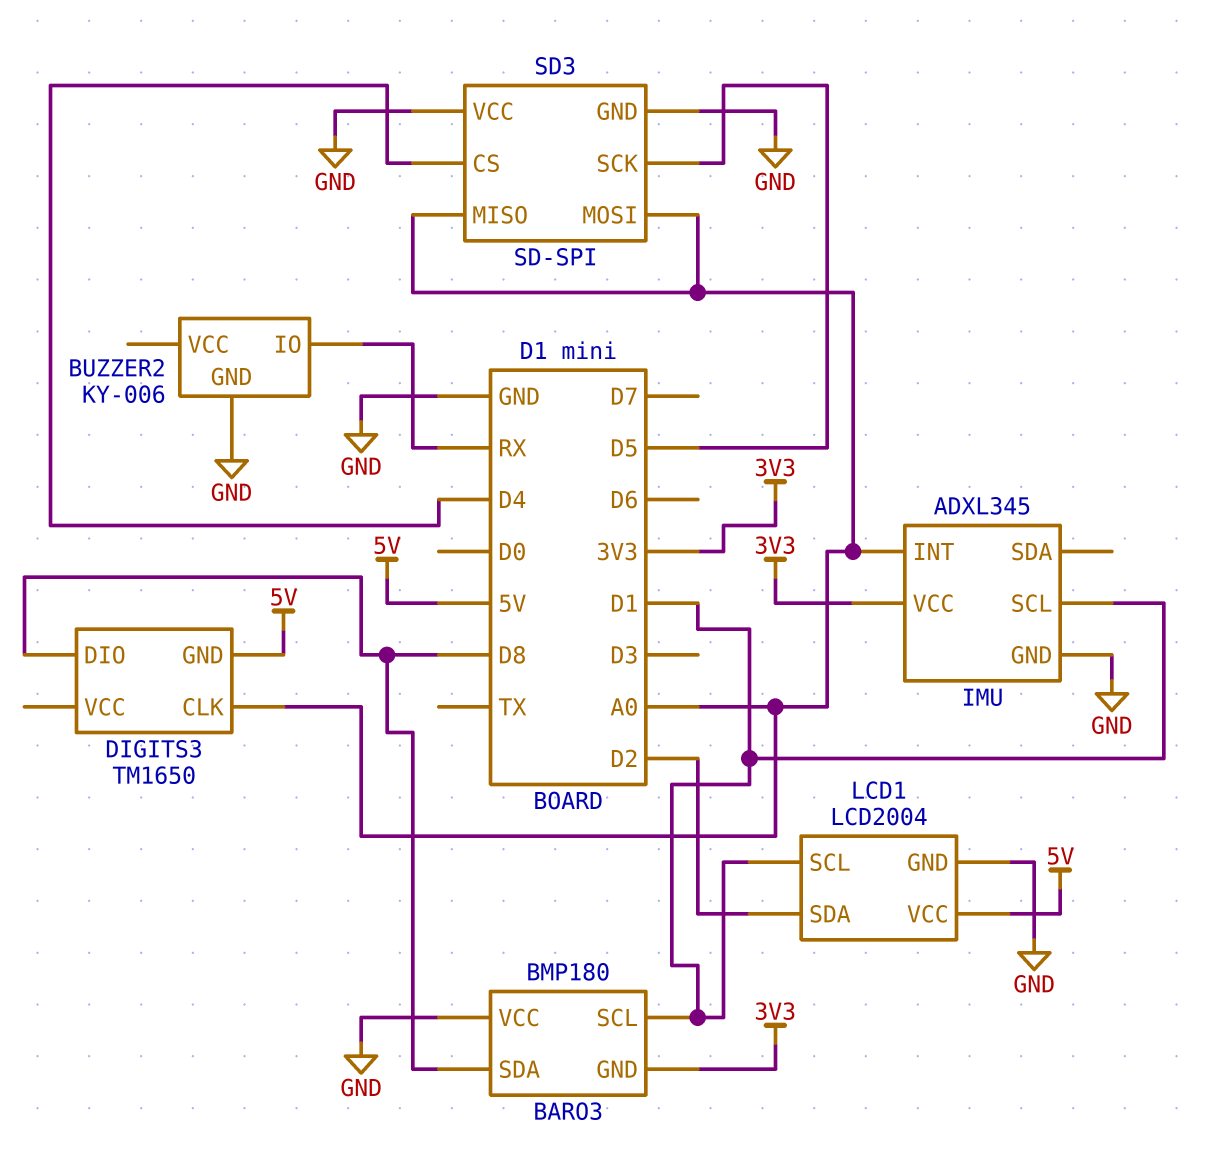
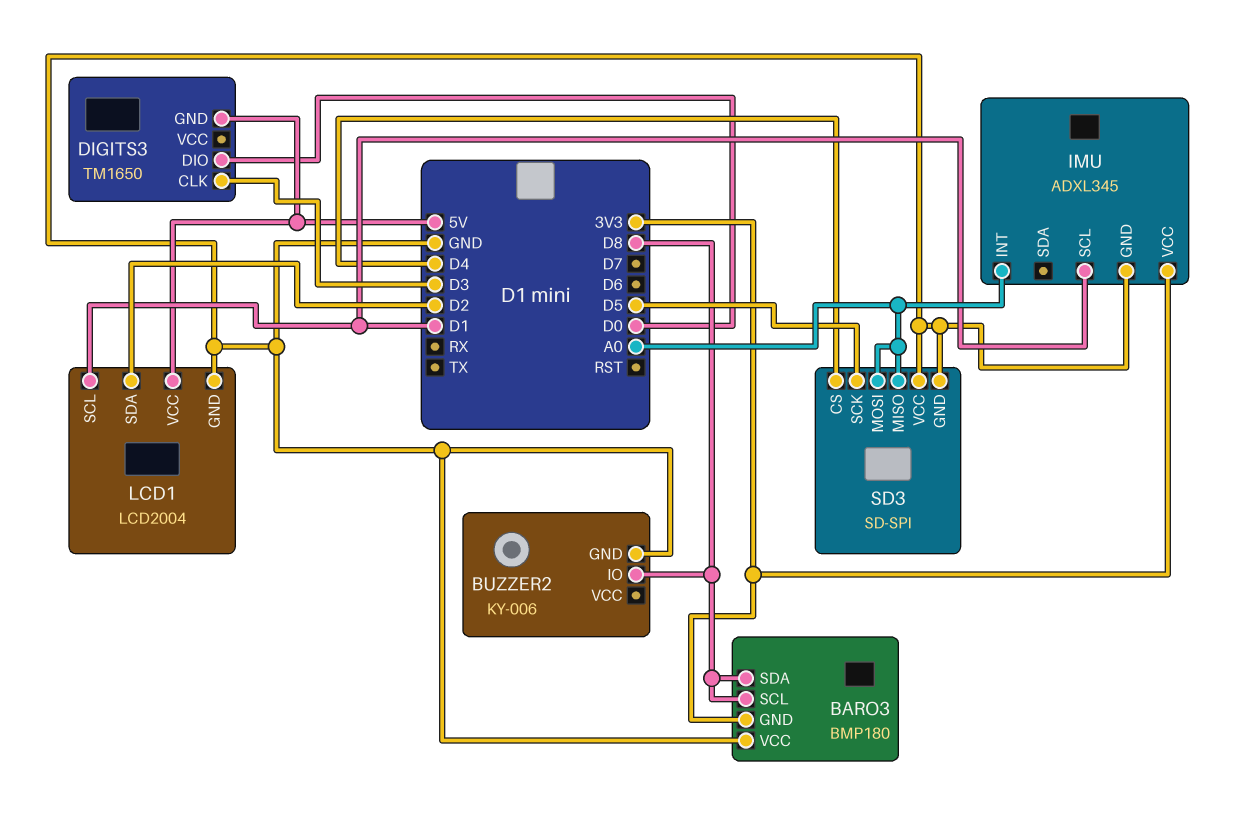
BARO3 pin SCL: D1 -> D8
BUZZER2 pin IO: RX -> D8
DIGITS3 pin CLK: A0 -> D3
DIGITS3 pin DIO: D8 -> D0

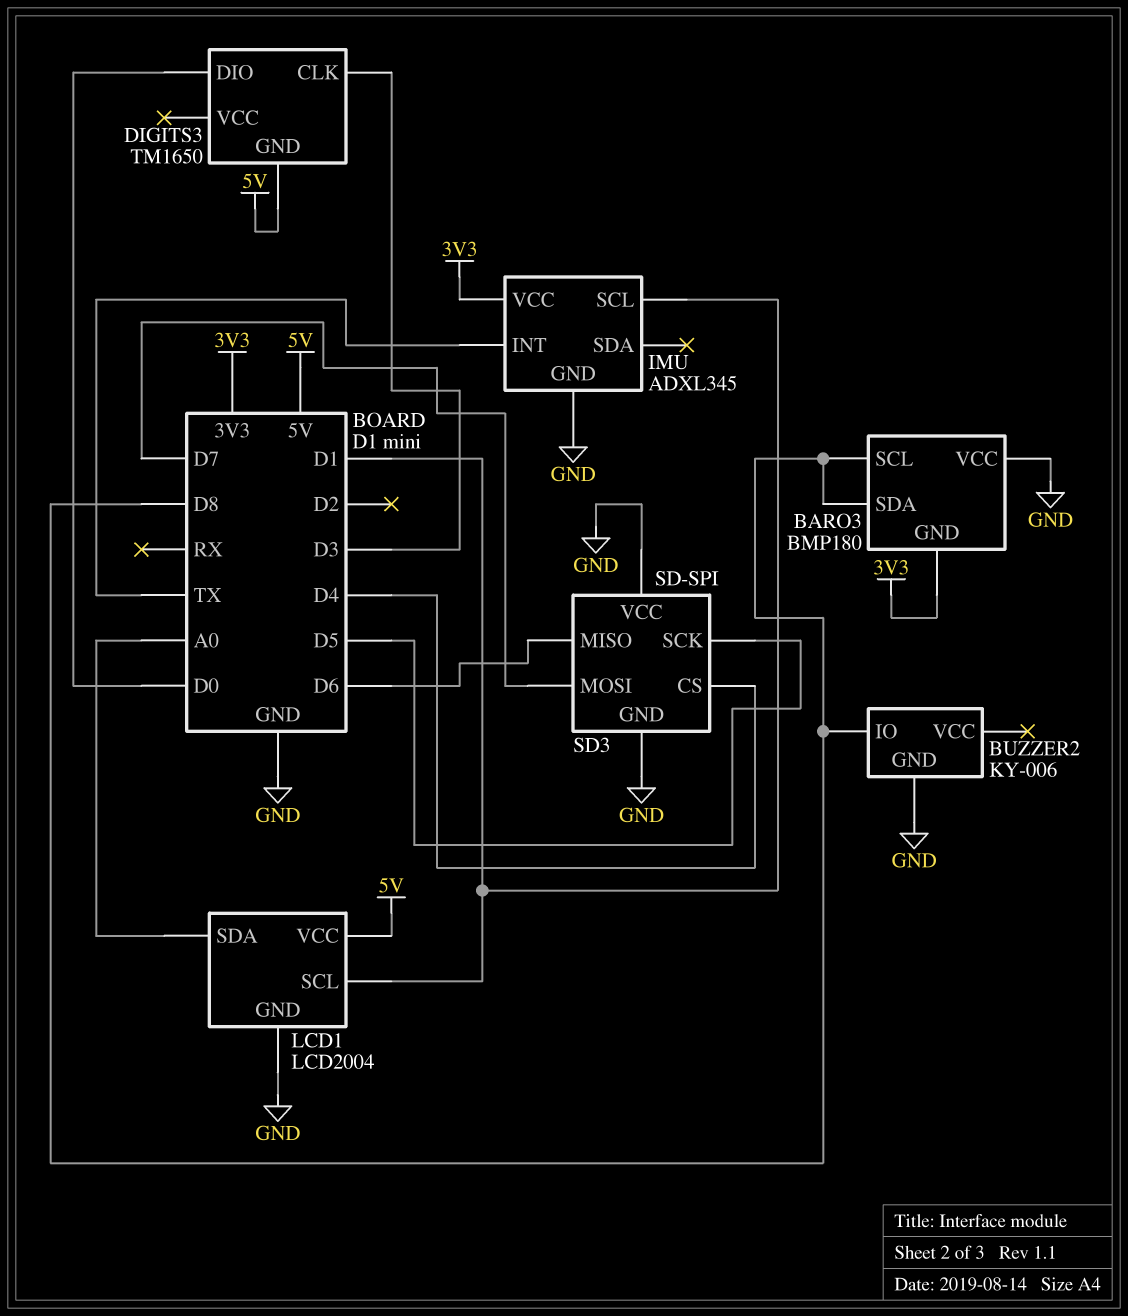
IMU pin INT: A0 -> TX
LCD1 pin SDA: D2 -> A0
SD3 pin MISO: A0 -> D6
SD3 pin MOSI: A0 -> D7

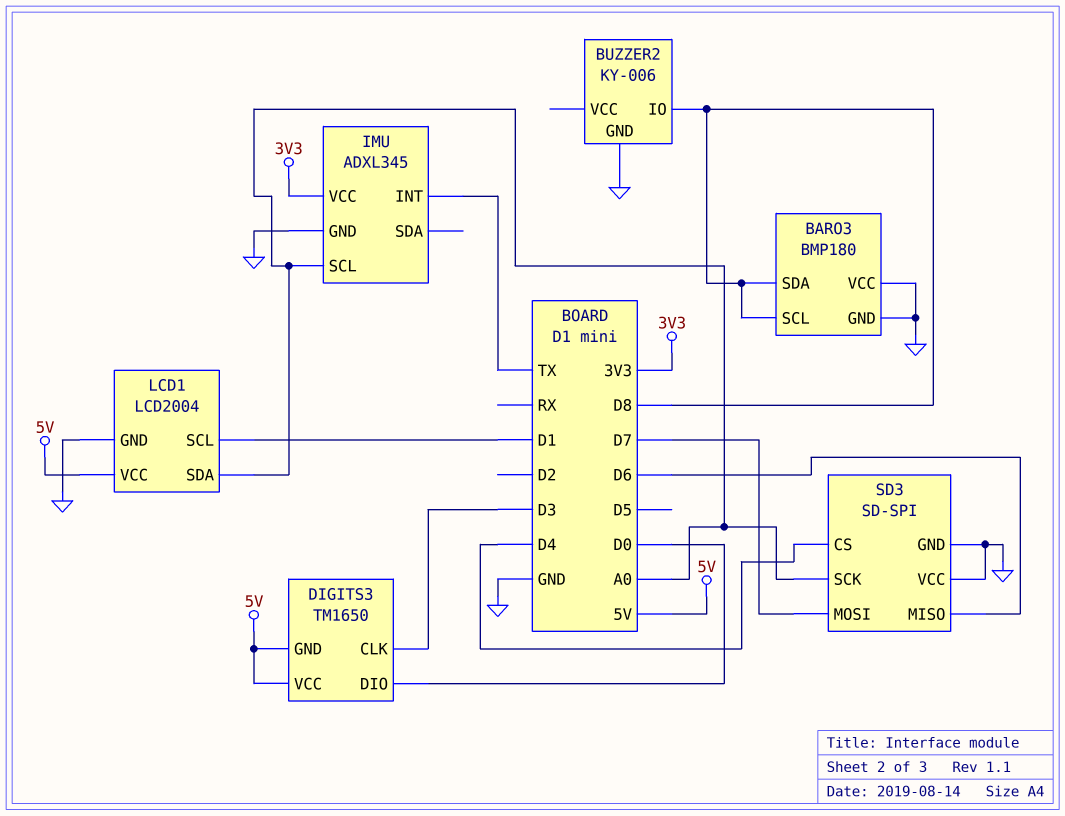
BARO3 pin GND: 3V3 -> GND
DIGITS3 pin VCC: none -> 5V
IMU pin SCL: D1 -> A0
SD3 pin SCK: D5 -> A0

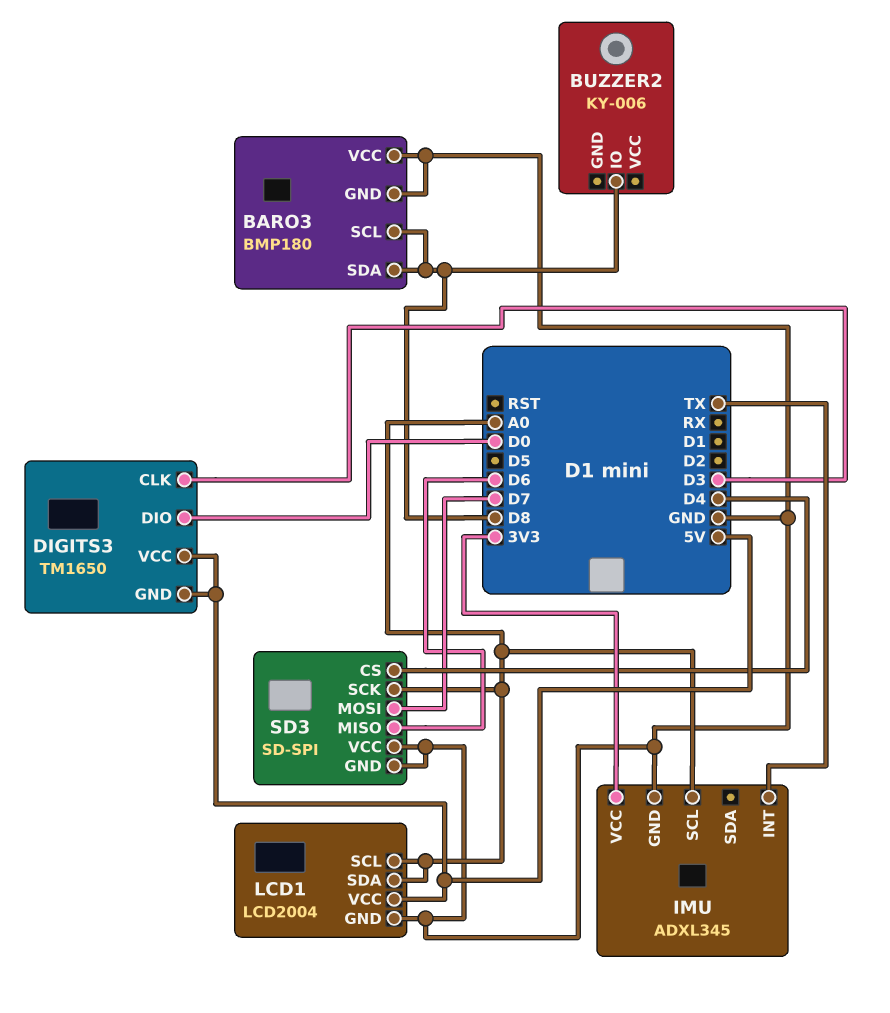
BUZZER2 pin GND: GND -> none
LCD1 pin SCL: D1 -> A0

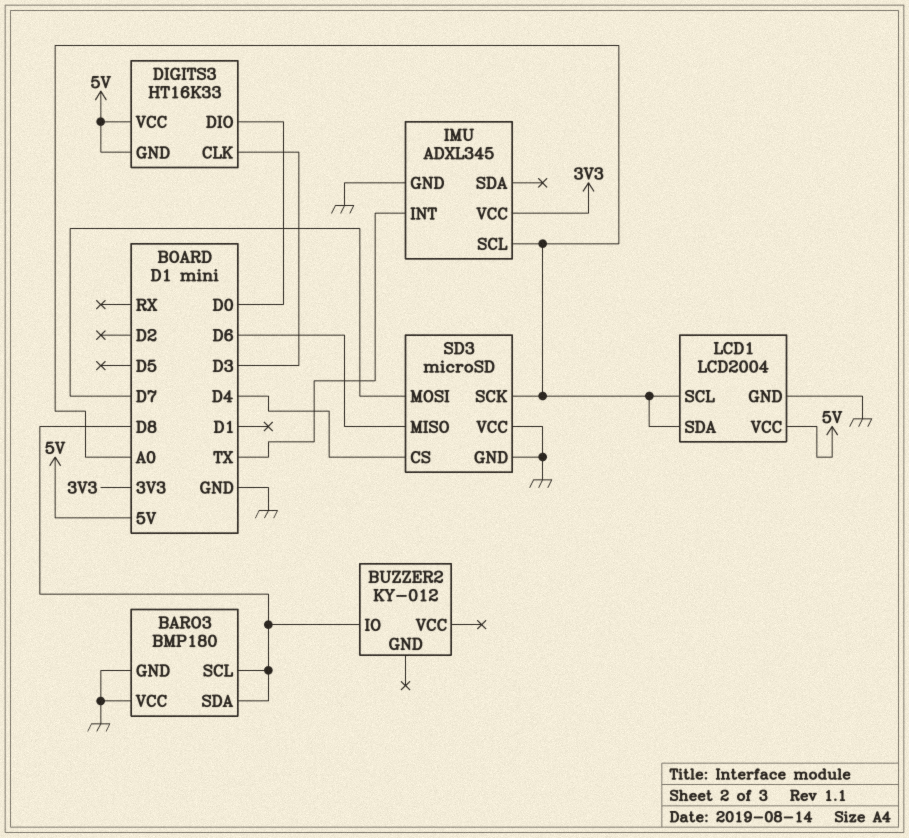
BUZZER2: KY-006 -> KY-012
DIGITS3: TM1650 -> HT16K33
SD3: SD-SPI -> microSD

